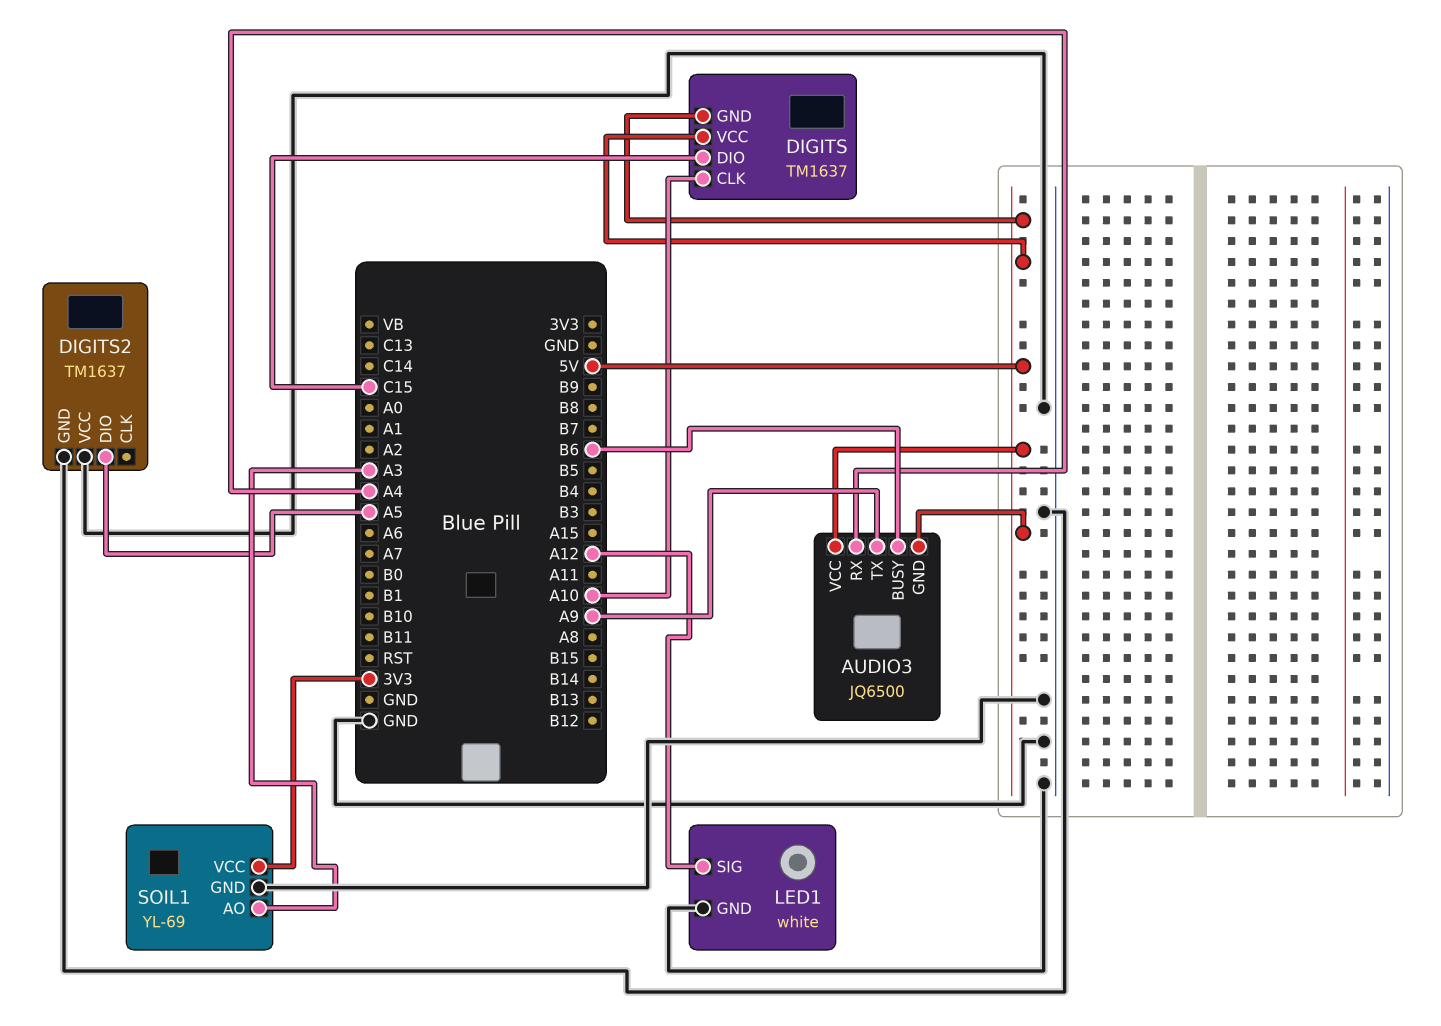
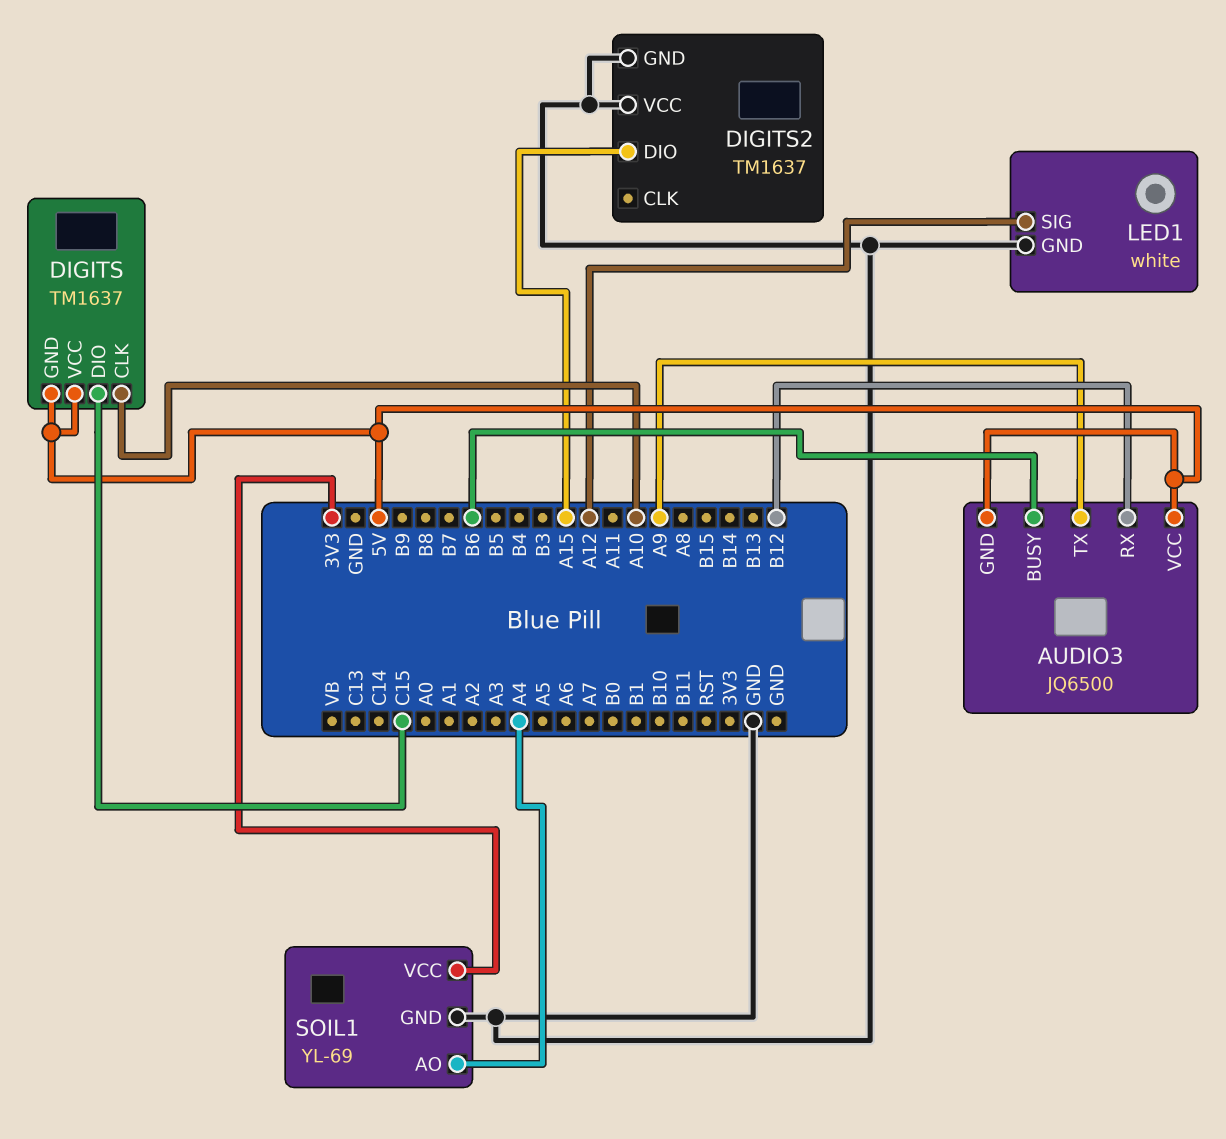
AUDIO3 pin RX: A4 -> B12
DIGITS2 pin DIO: A5 -> A15
SOIL1 pin AO: A3 -> A4

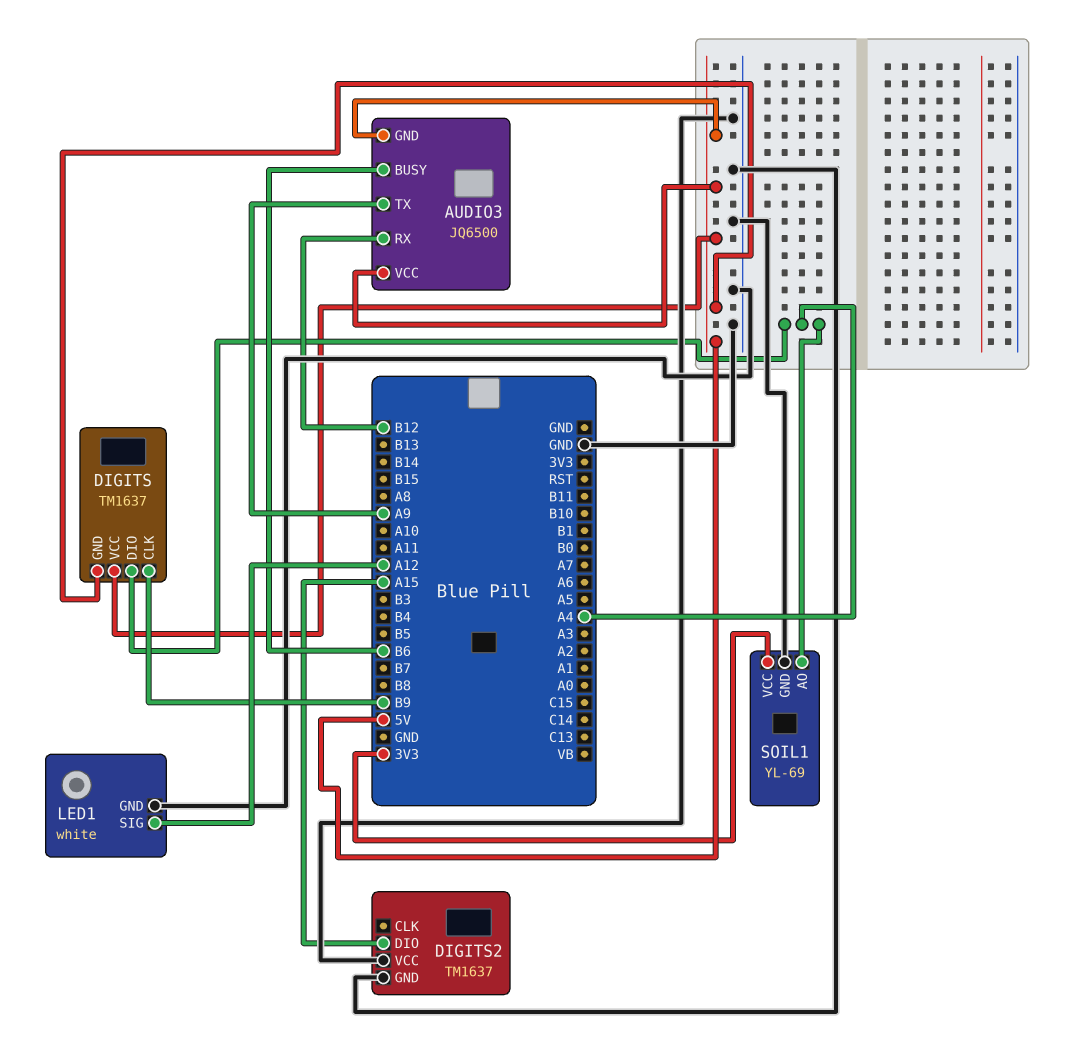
DIGITS pin CLK: A10 -> B9
DIGITS pin DIO: C15 -> A4

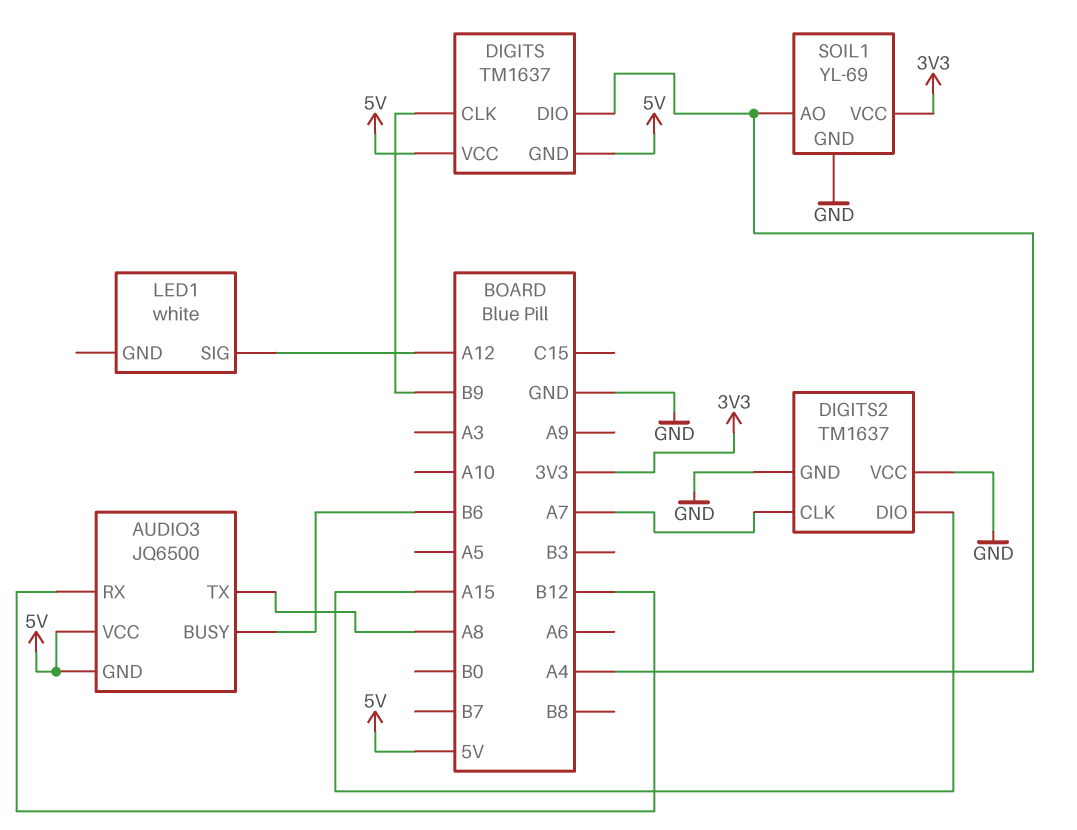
AUDIO3 pin TX: A9 -> A8
DIGITS2 pin CLK: none -> A7
LED1 pin GND: GND -> none

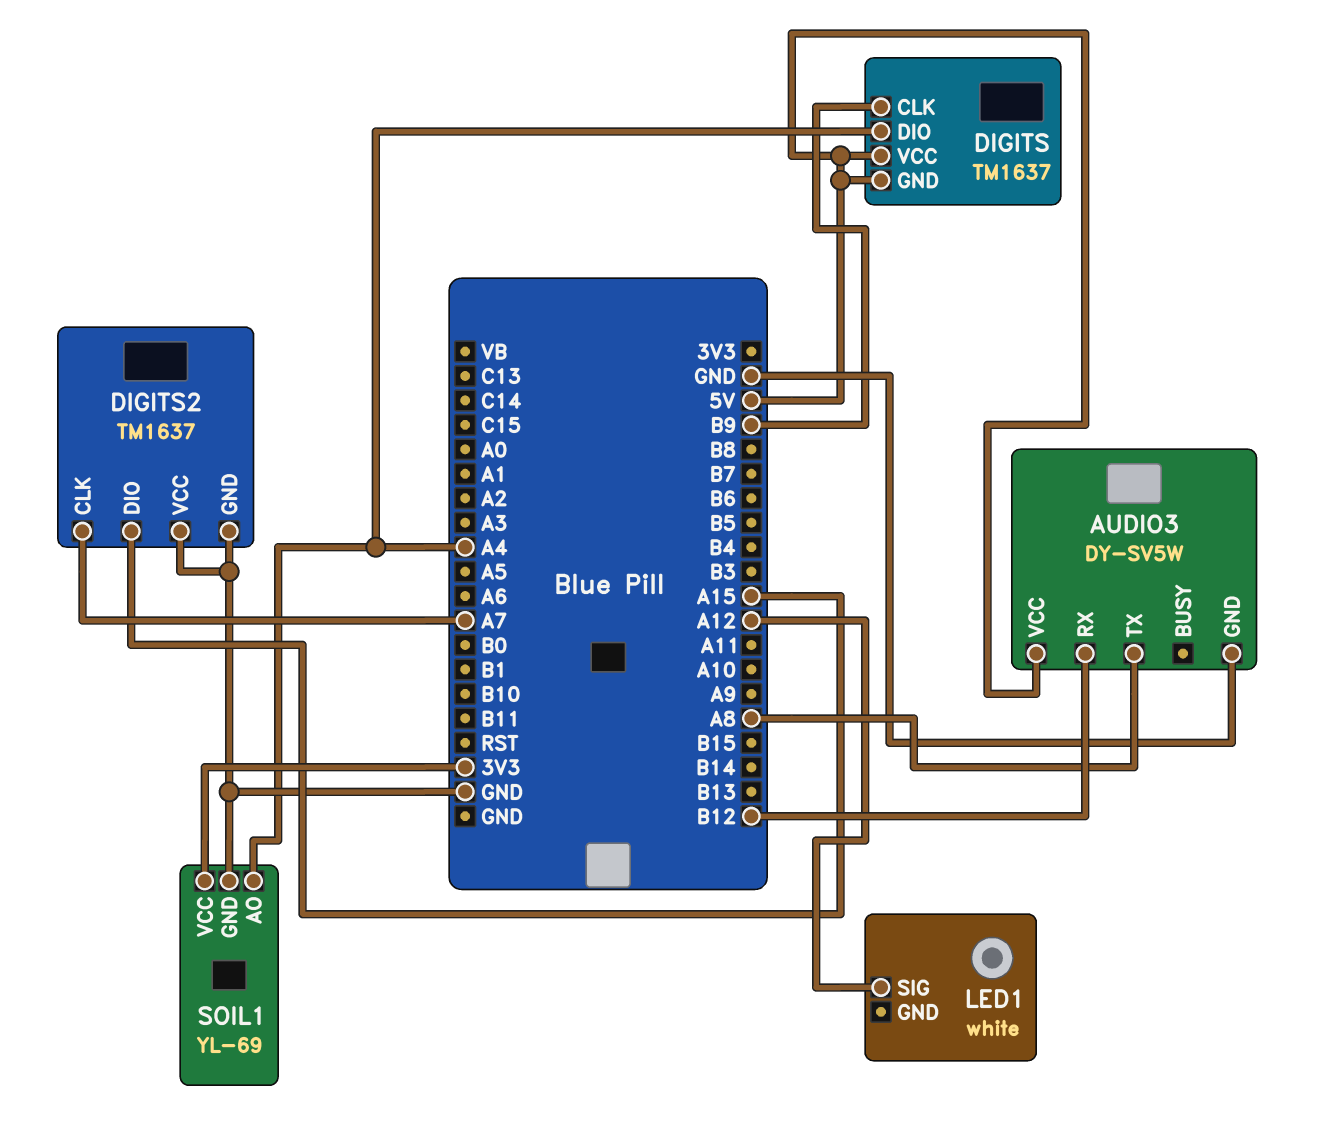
AUDIO3: JQ6500 -> DY-SV5W
AUDIO3 pin BUSY: B6 -> none
AUDIO3 pin GND: 5V -> GND

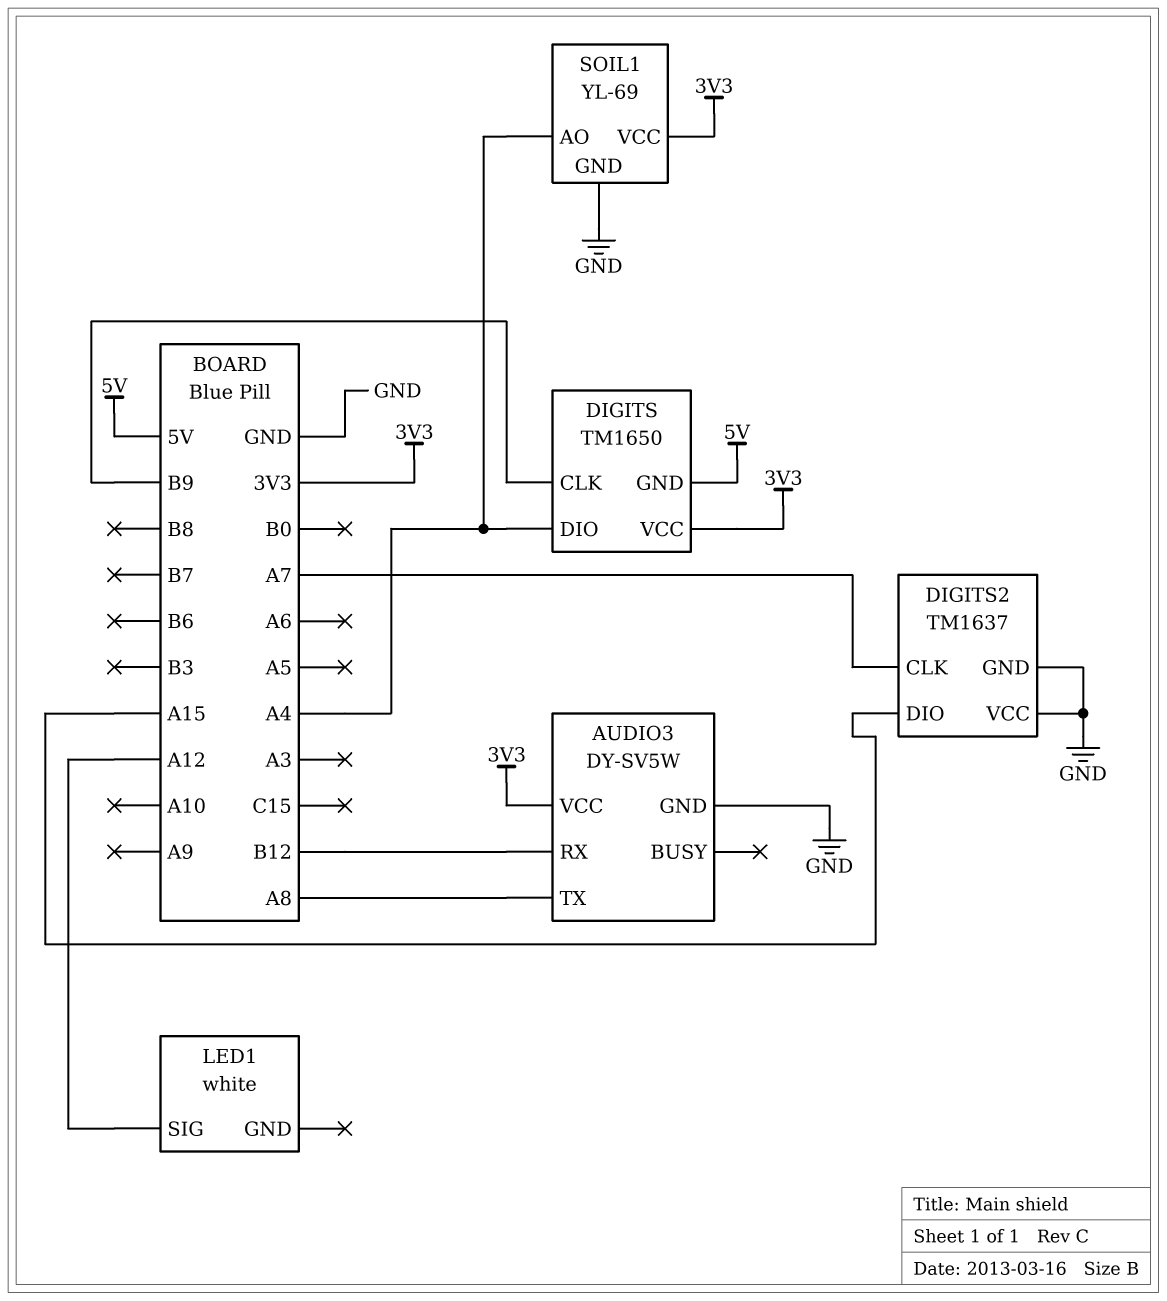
AUDIO3 pin VCC: 5V -> 3V3
DIGITS: TM1637 -> TM1650
DIGITS pin VCC: 5V -> 3V3

